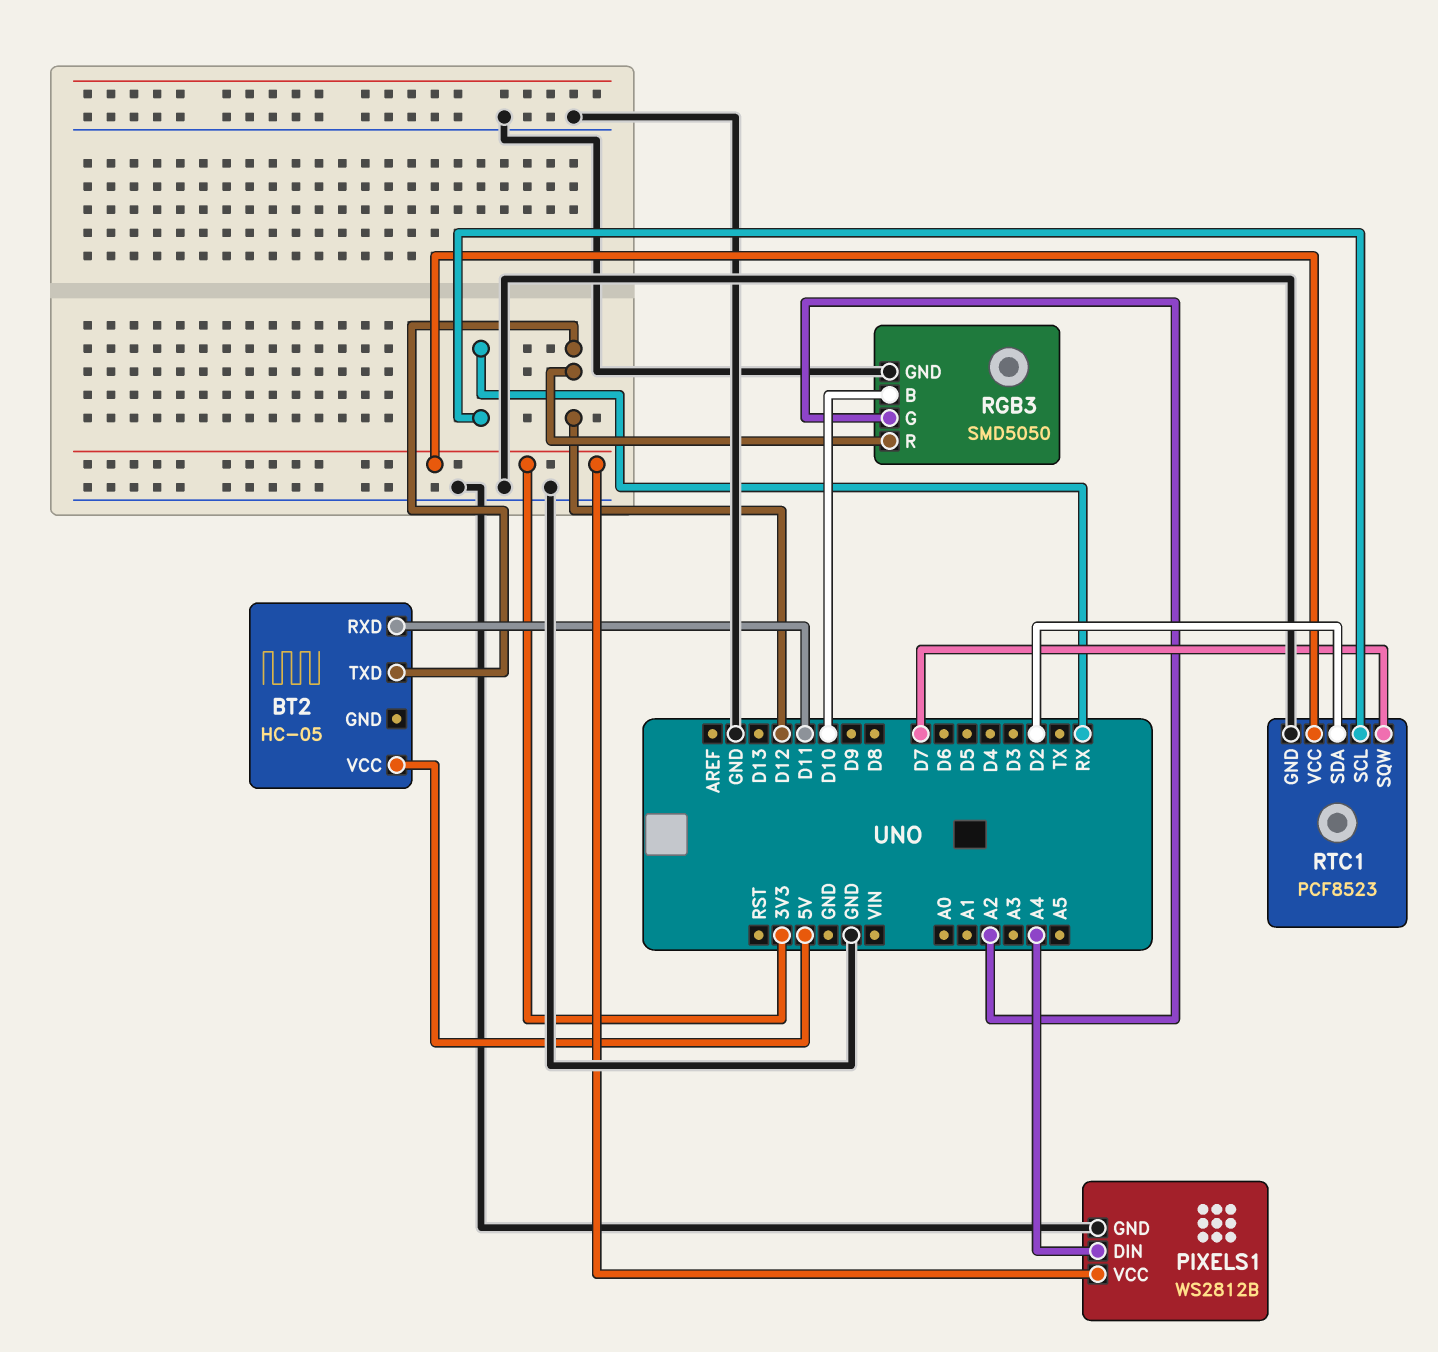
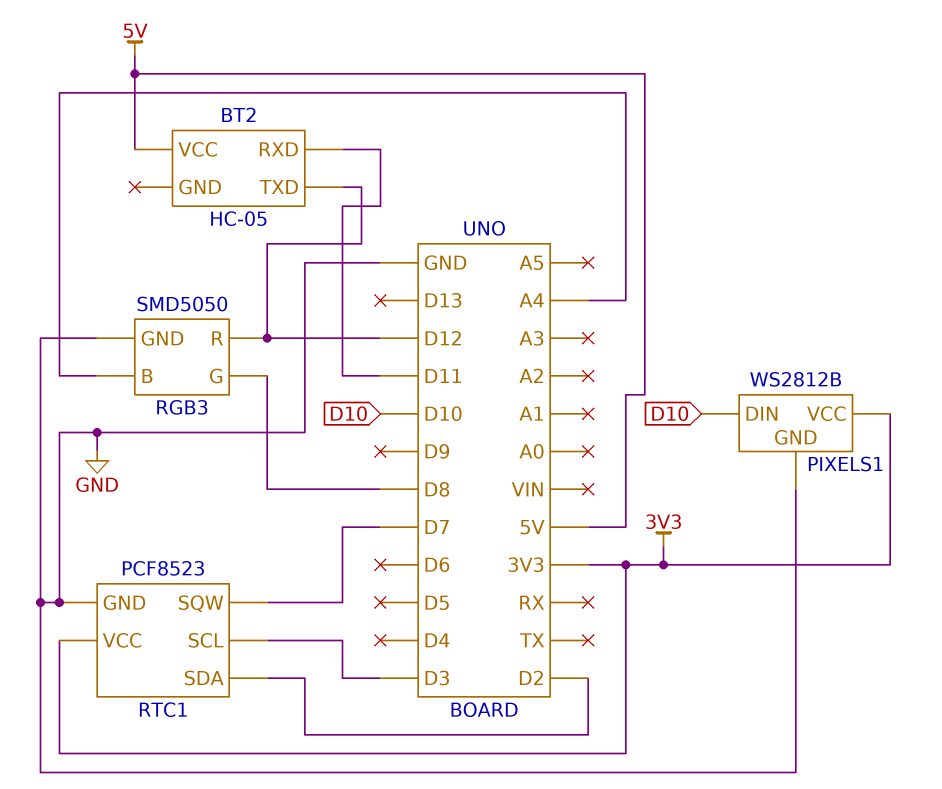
PIXELS1 pin DIN: A4 -> D10
RGB3 pin B: D10 -> A4
RGB3 pin G: A2 -> D8
RTC1 pin SCL: RX -> D3

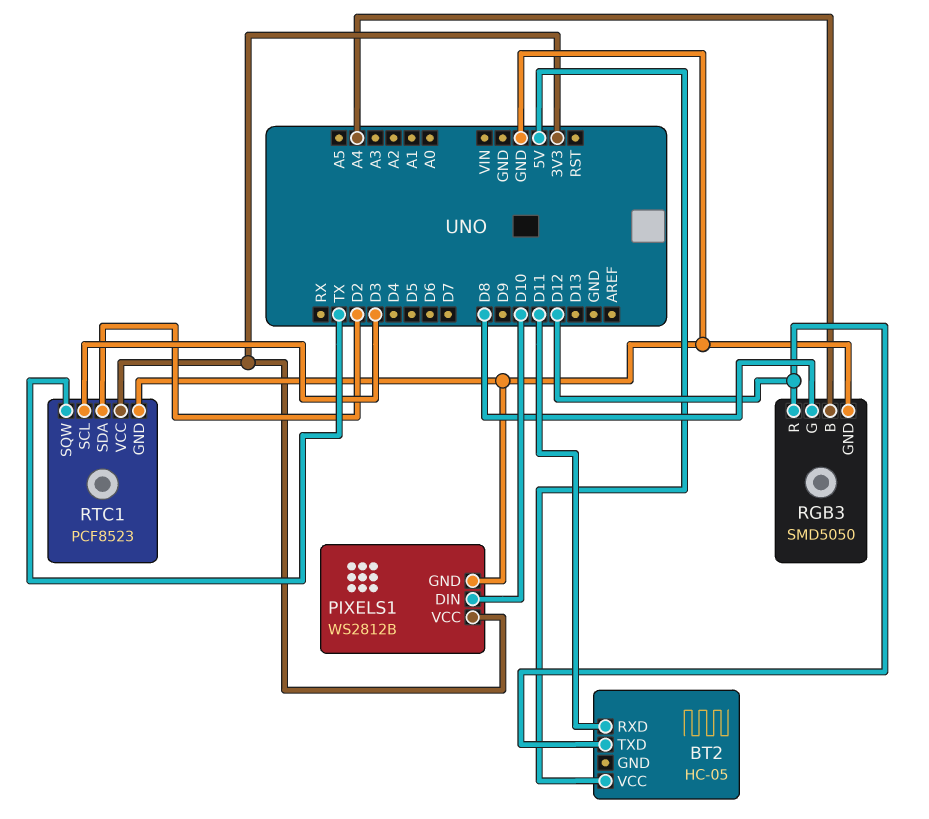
RTC1 pin SQW: D7 -> TX

